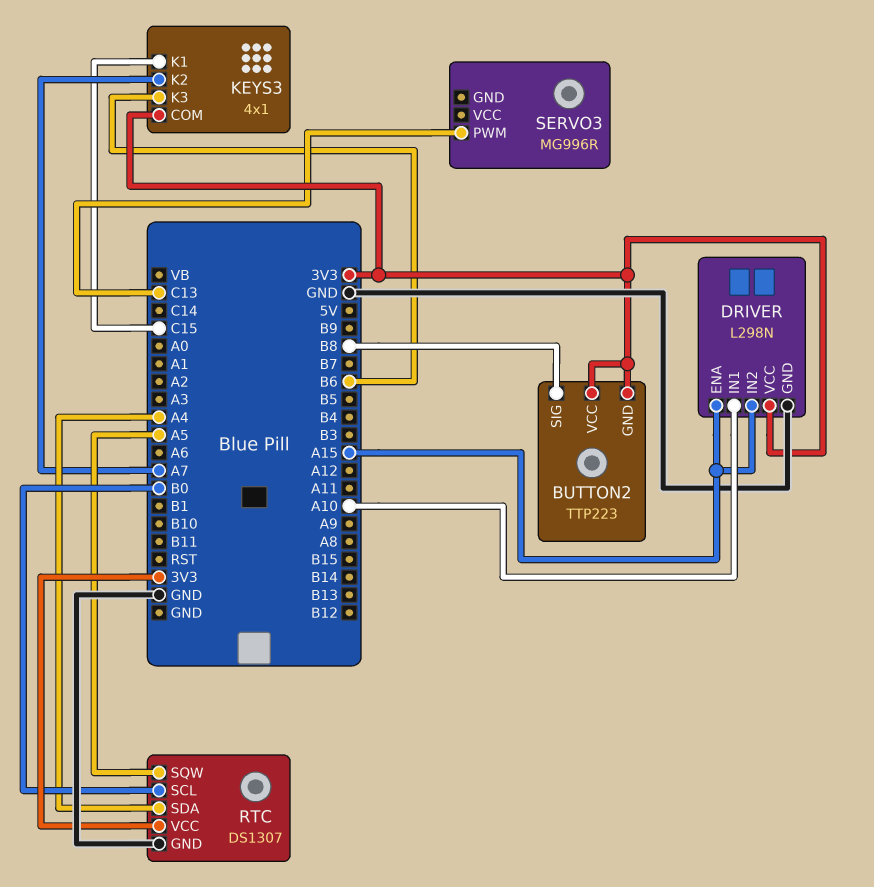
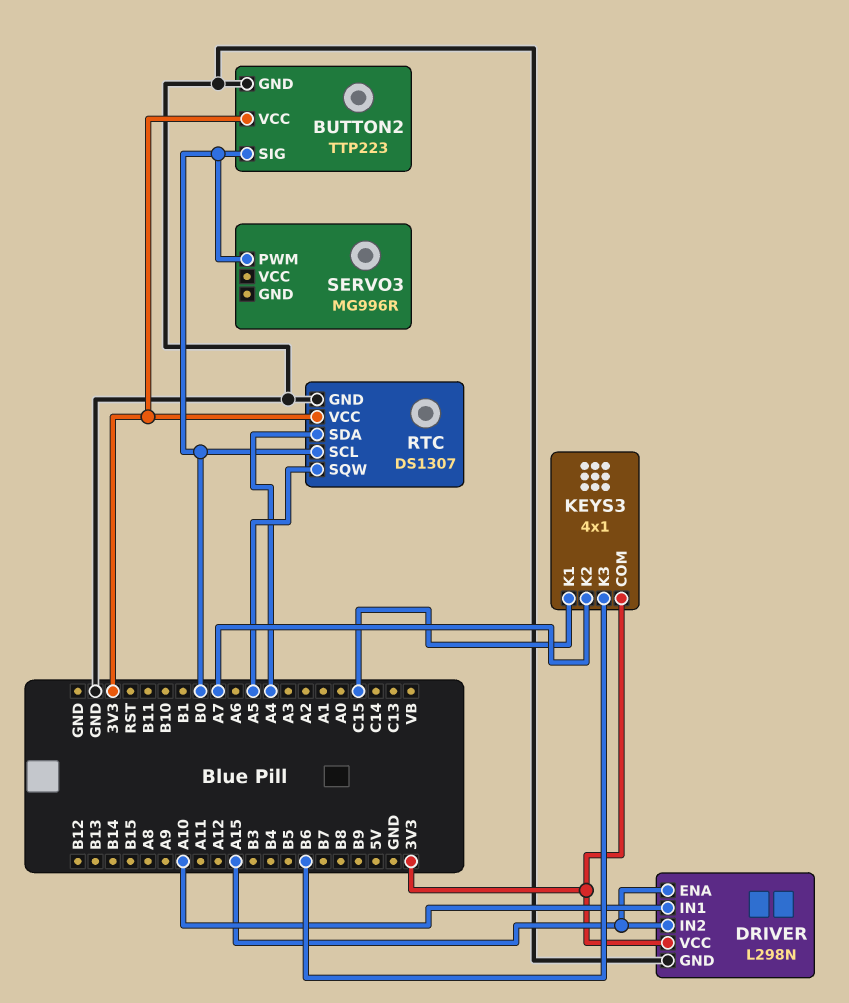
BUTTON2 pin GND: 3V3 -> GND
BUTTON2 pin SIG: B8 -> B0
SERVO3 pin PWM: C13 -> B0

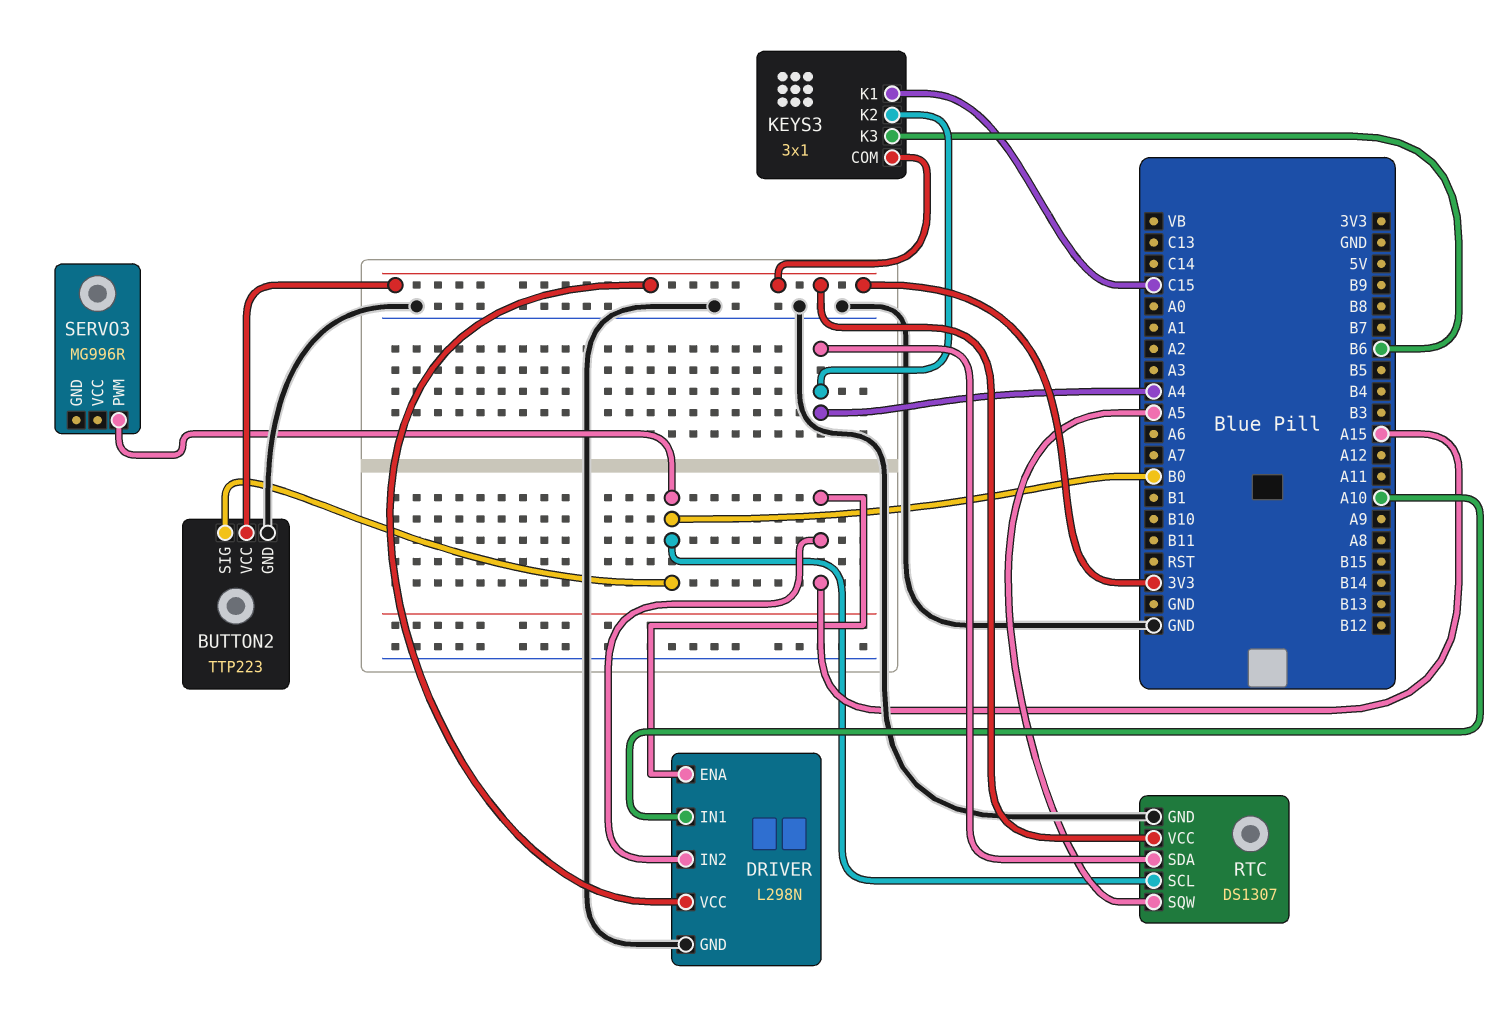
KEYS3: 4x1 -> 3x1
KEYS3 pin K2: A7 -> A4

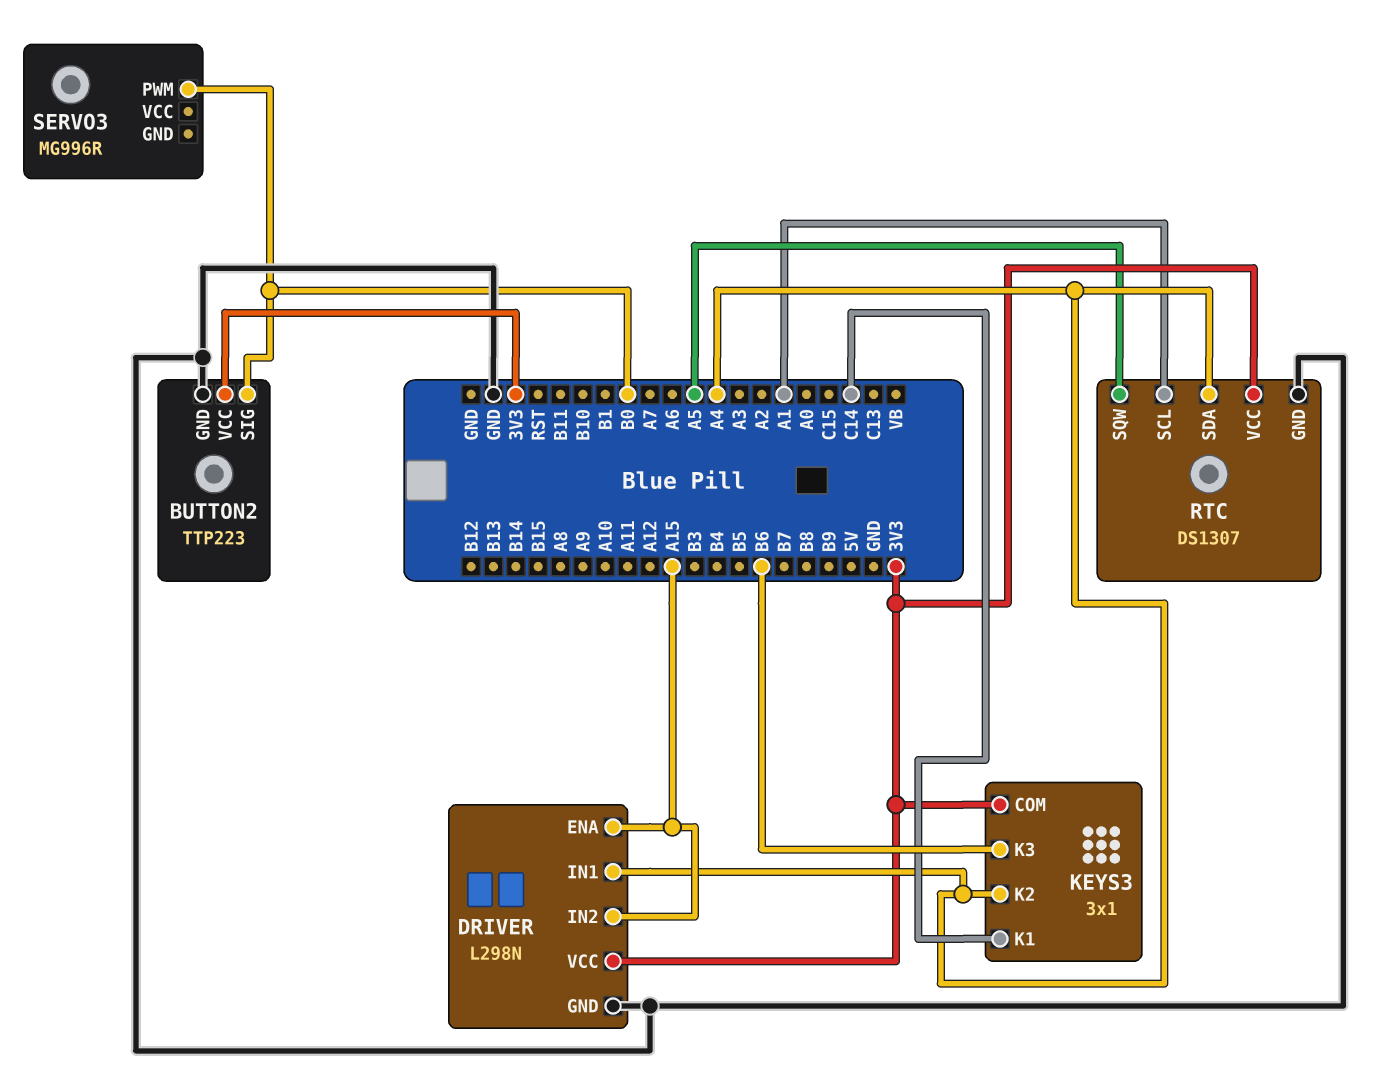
DRIVER pin IN1: A10 -> A4
KEYS3 pin K1: C15 -> C14
RTC pin SCL: B0 -> A1

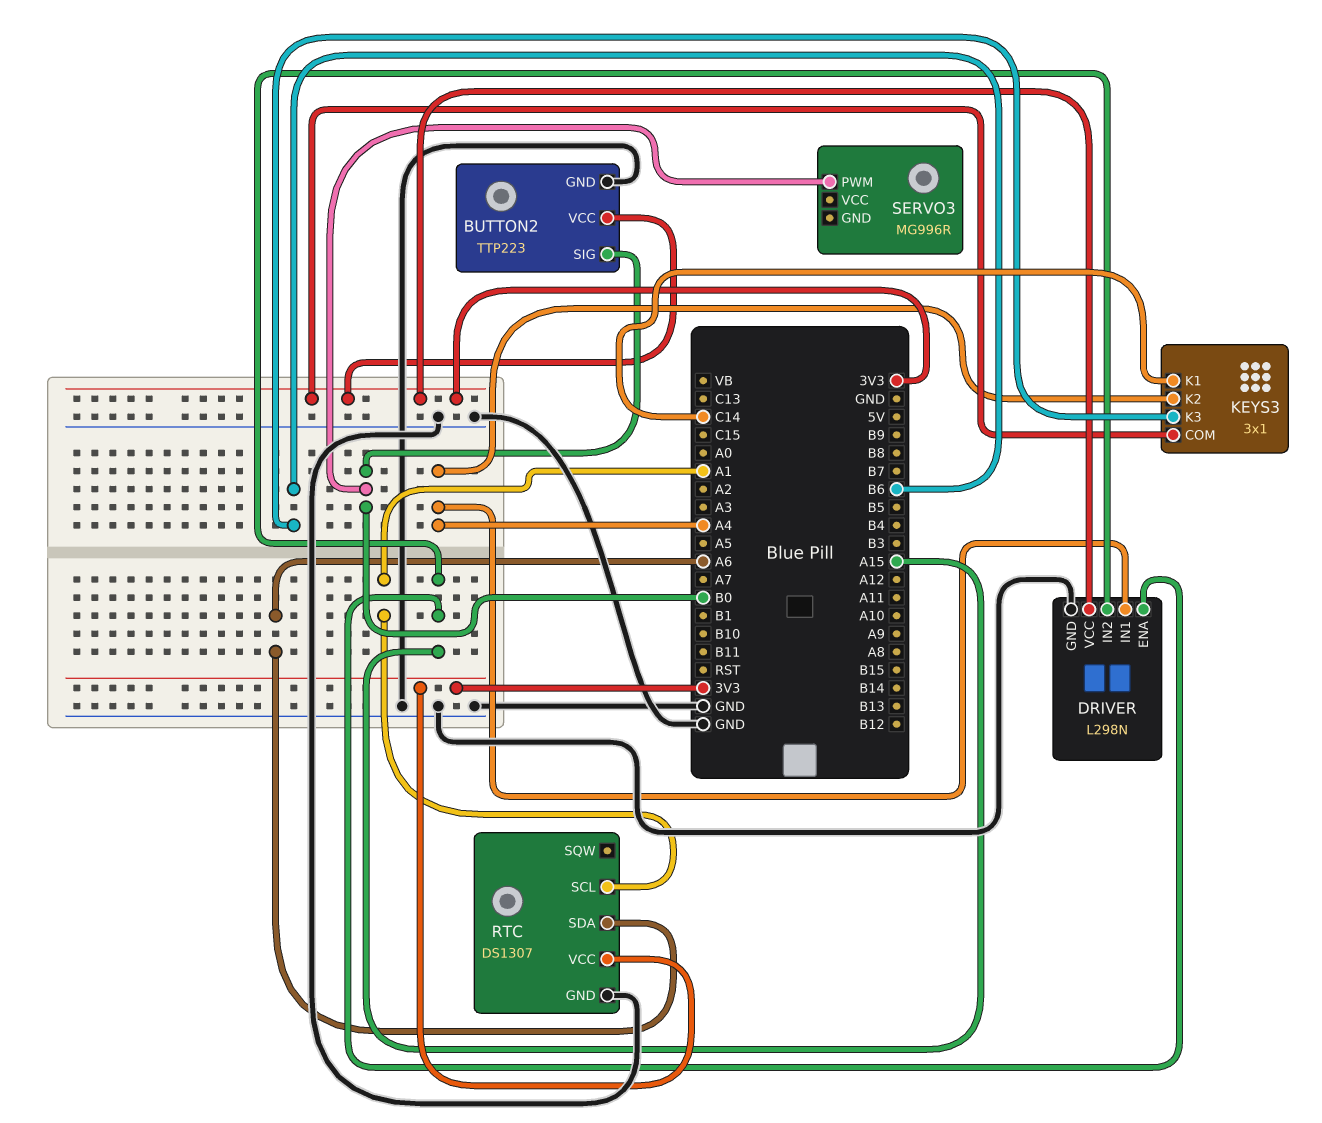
RTC pin SDA: A4 -> A6
RTC pin SQW: A5 -> none

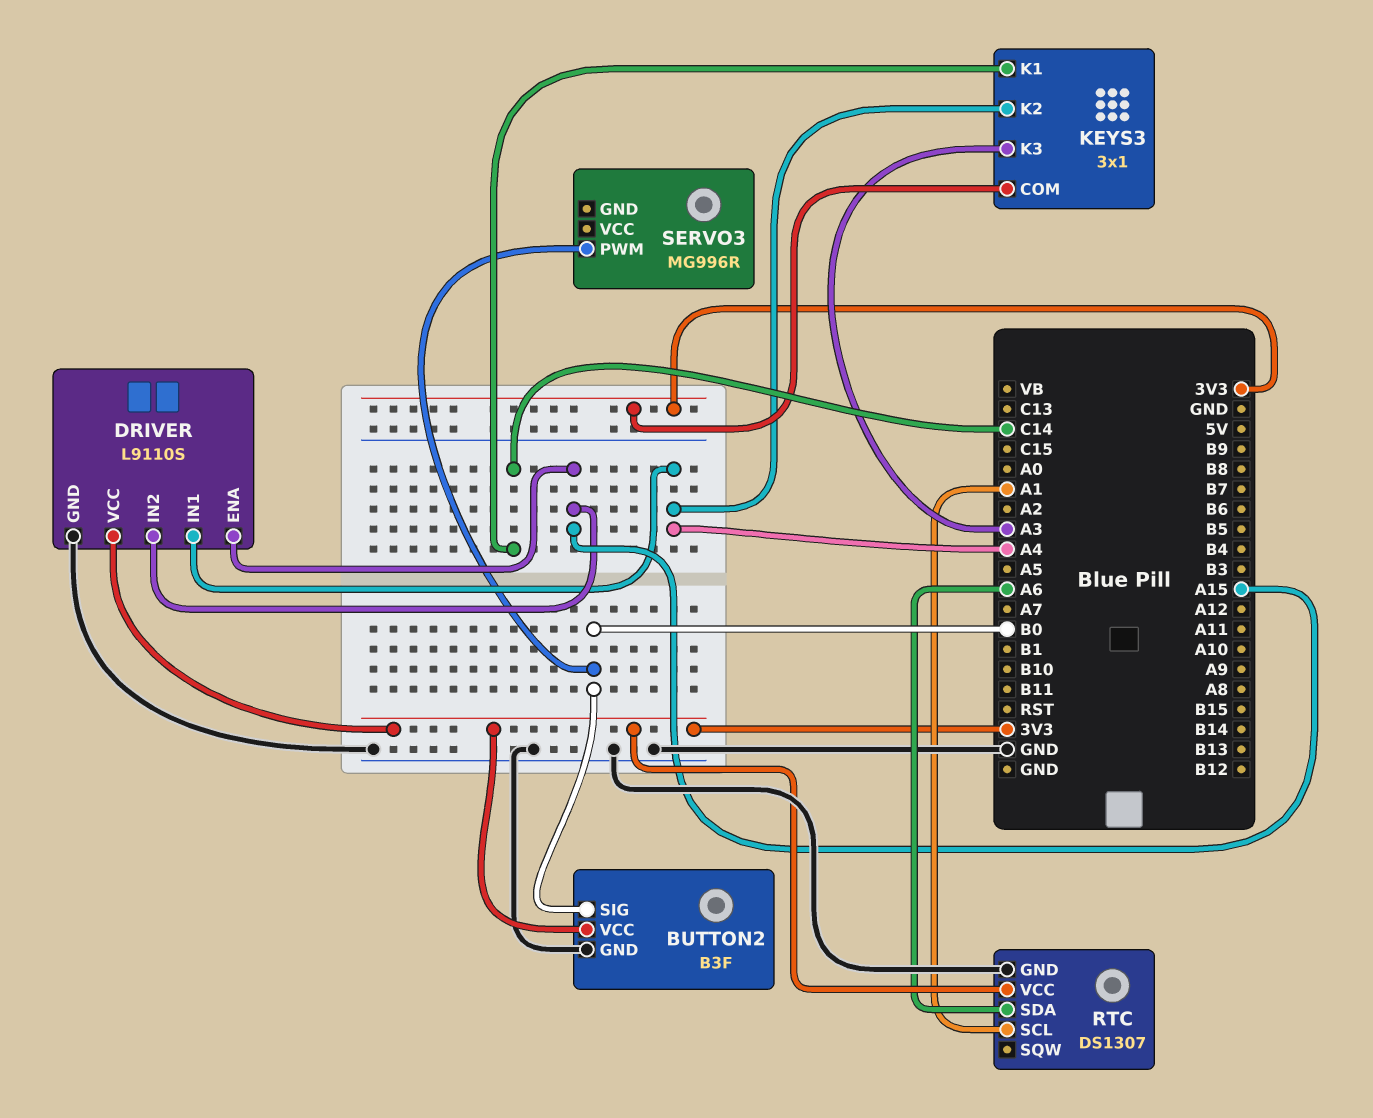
BUTTON2: TTP223 -> B3F
DRIVER: L298N -> L9110S
KEYS3 pin K3: B6 -> A3

